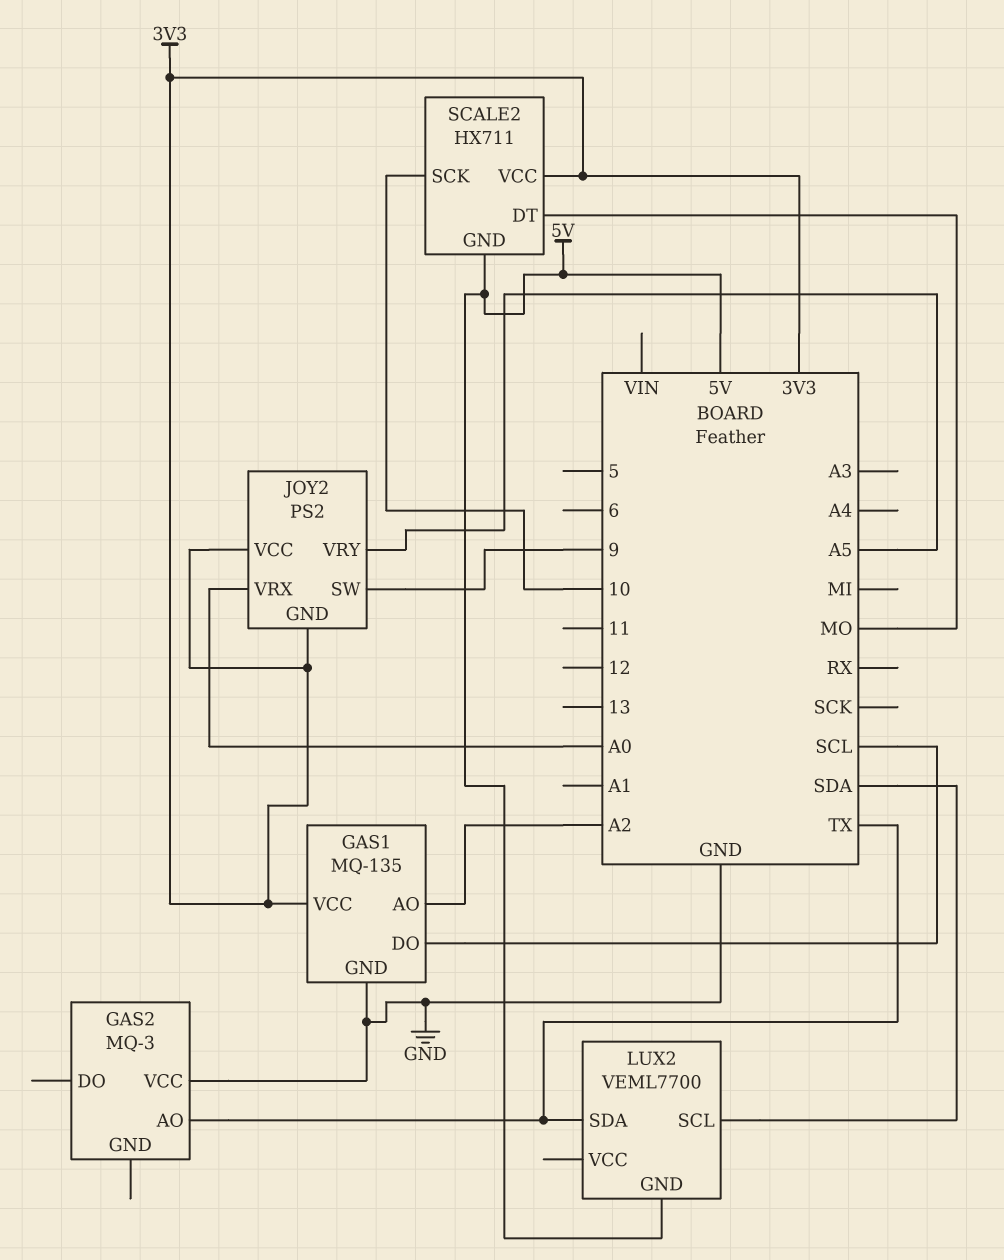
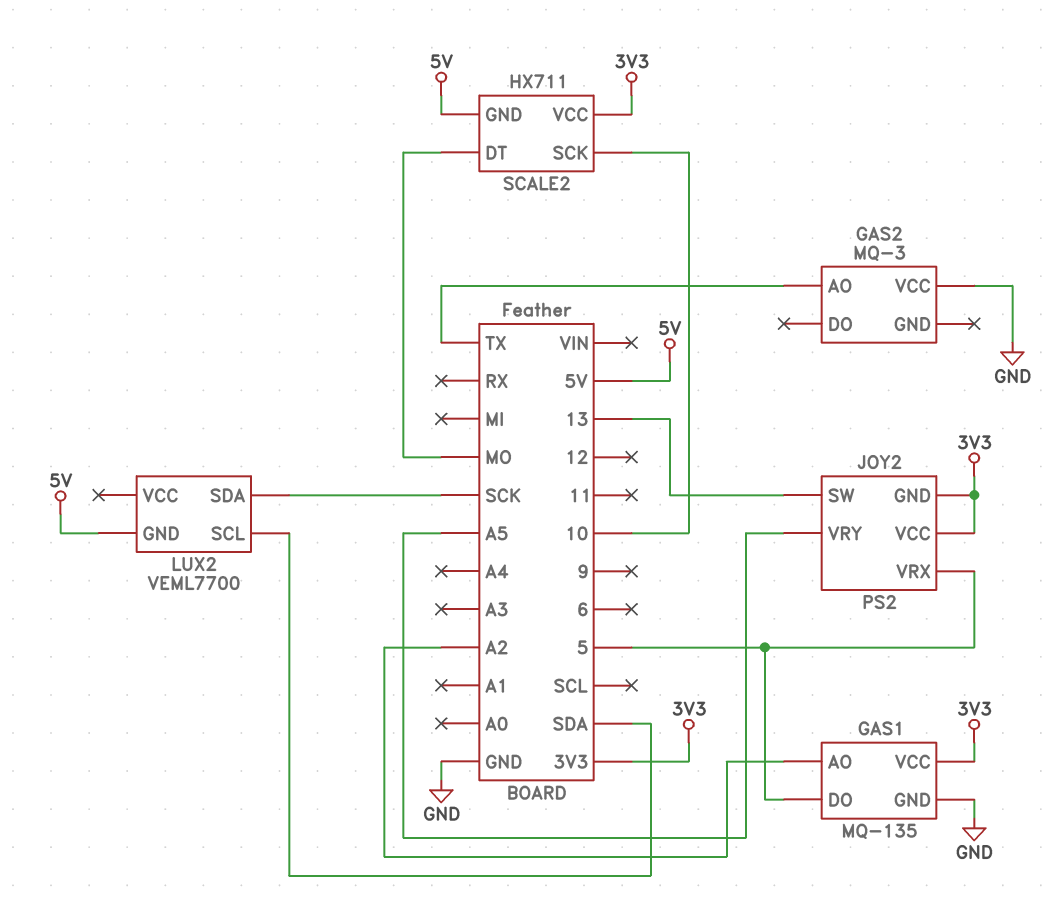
GAS1 pin DO: SCL -> 5
JOY2 pin SW: 9 -> 13
JOY2 pin VRX: A0 -> 5
LUX2 pin SDA: TX -> SCK

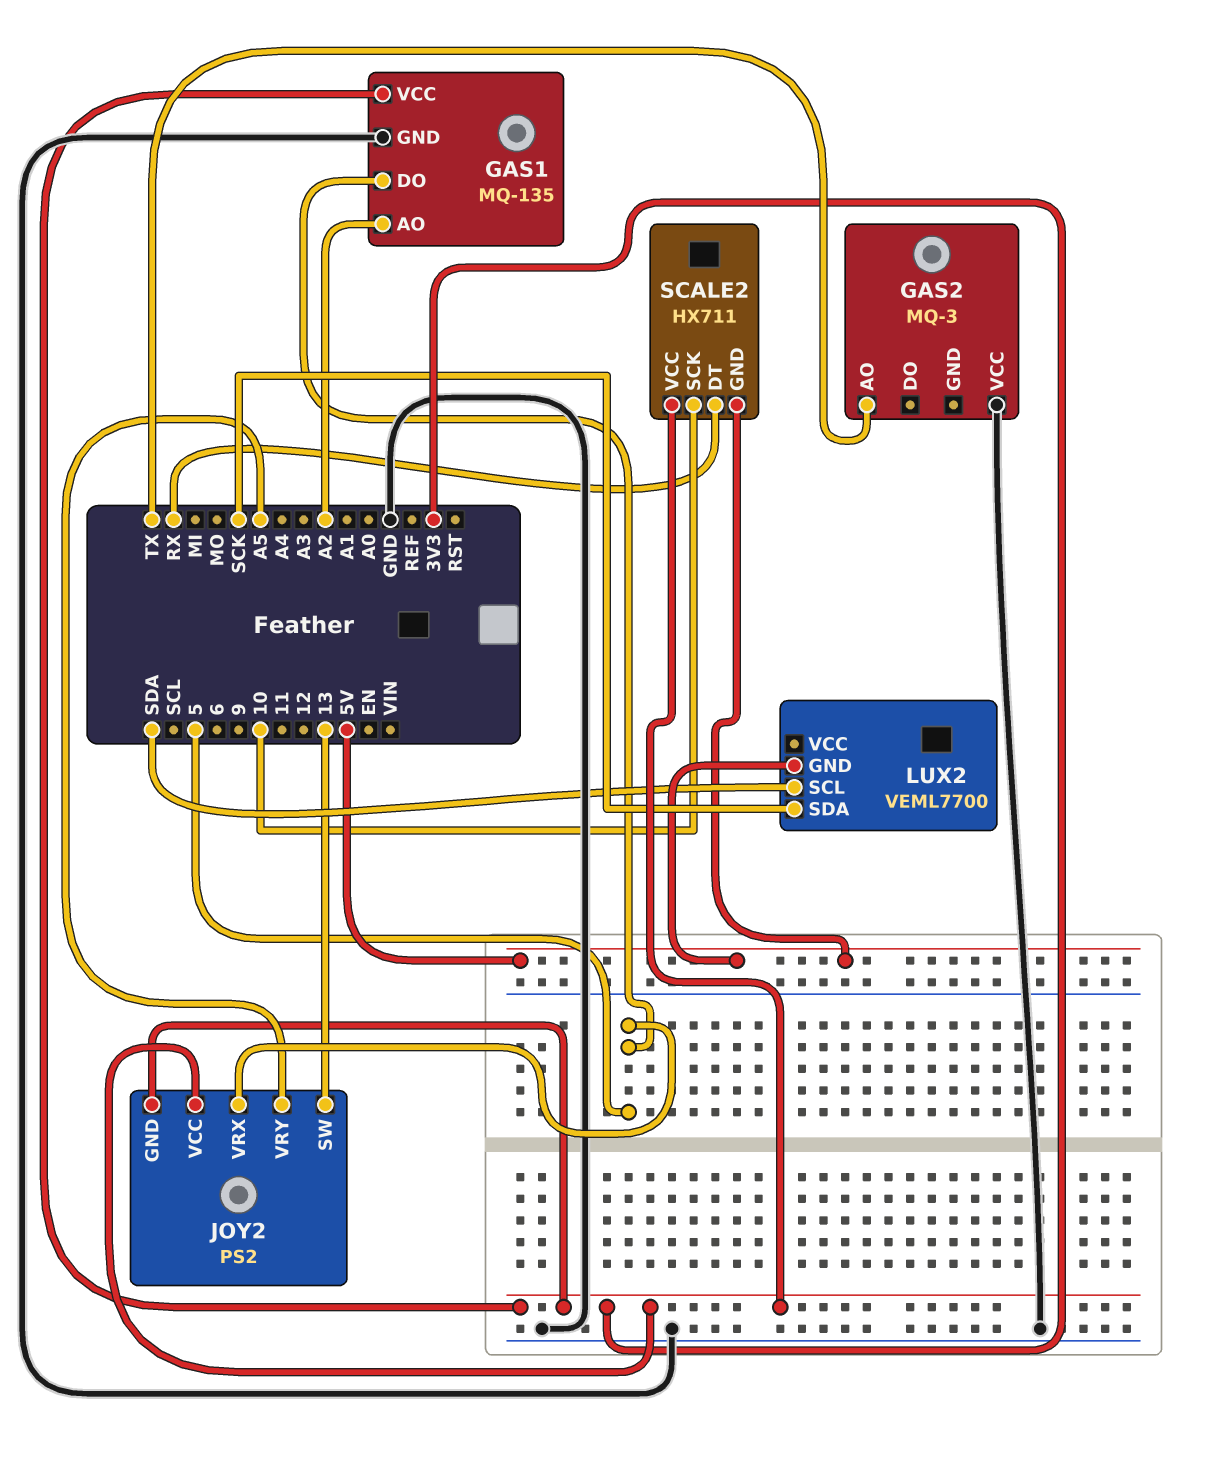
SCALE2 pin DT: MO -> RX

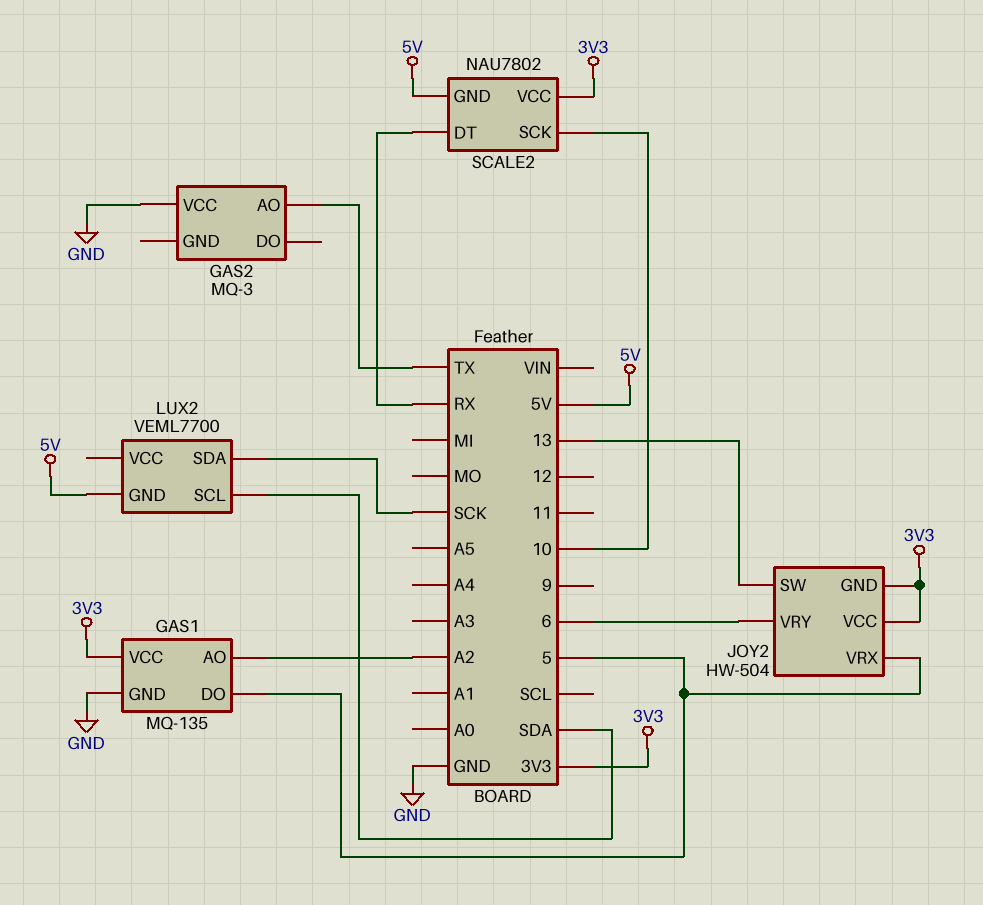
JOY2: PS2 -> HW-504
JOY2 pin VRY: A5 -> 6
SCALE2: HX711 -> NAU7802

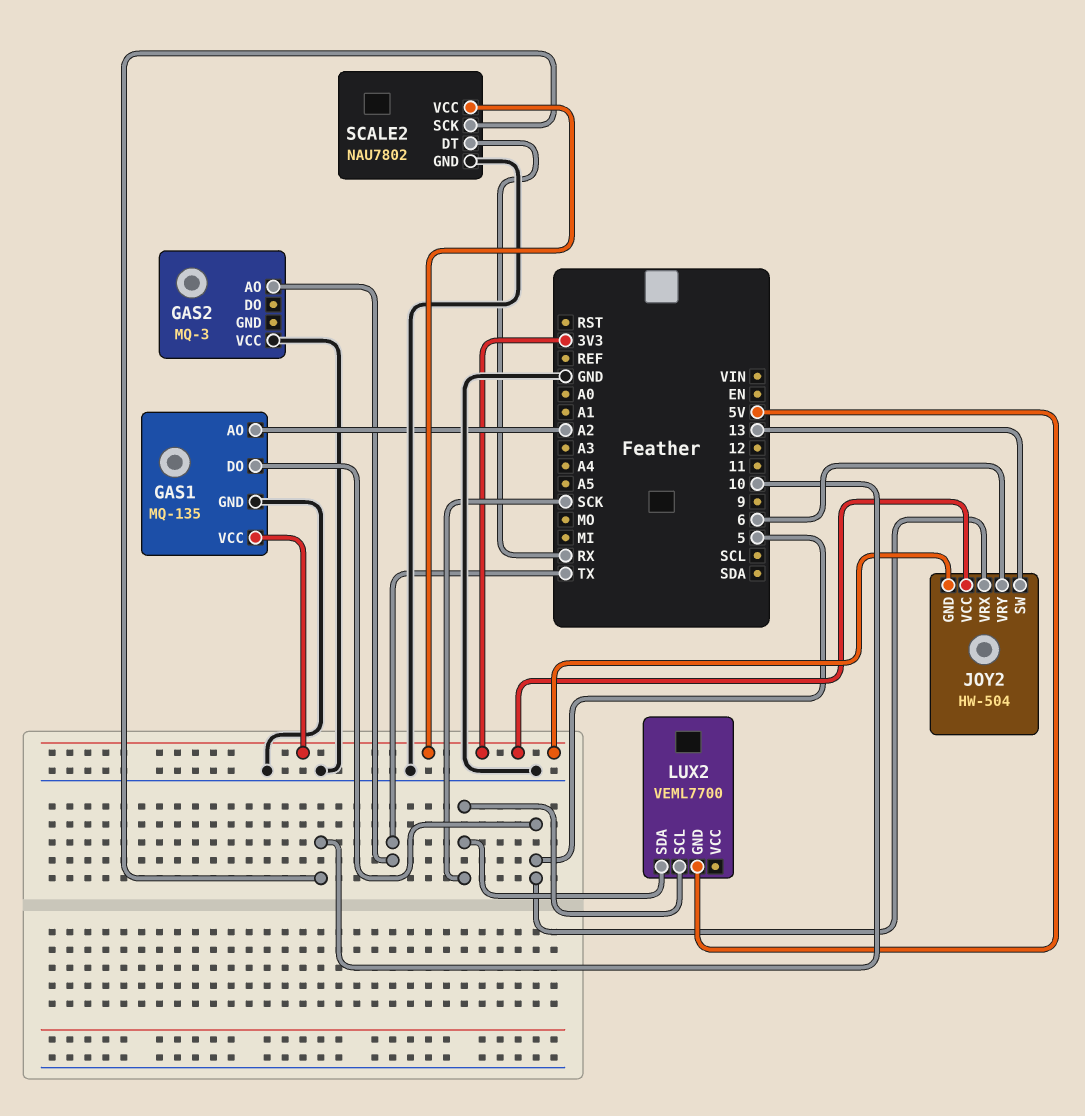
LUX2 pin SCL: SDA -> SCK
SCALE2 pin GND: 5V -> GND

